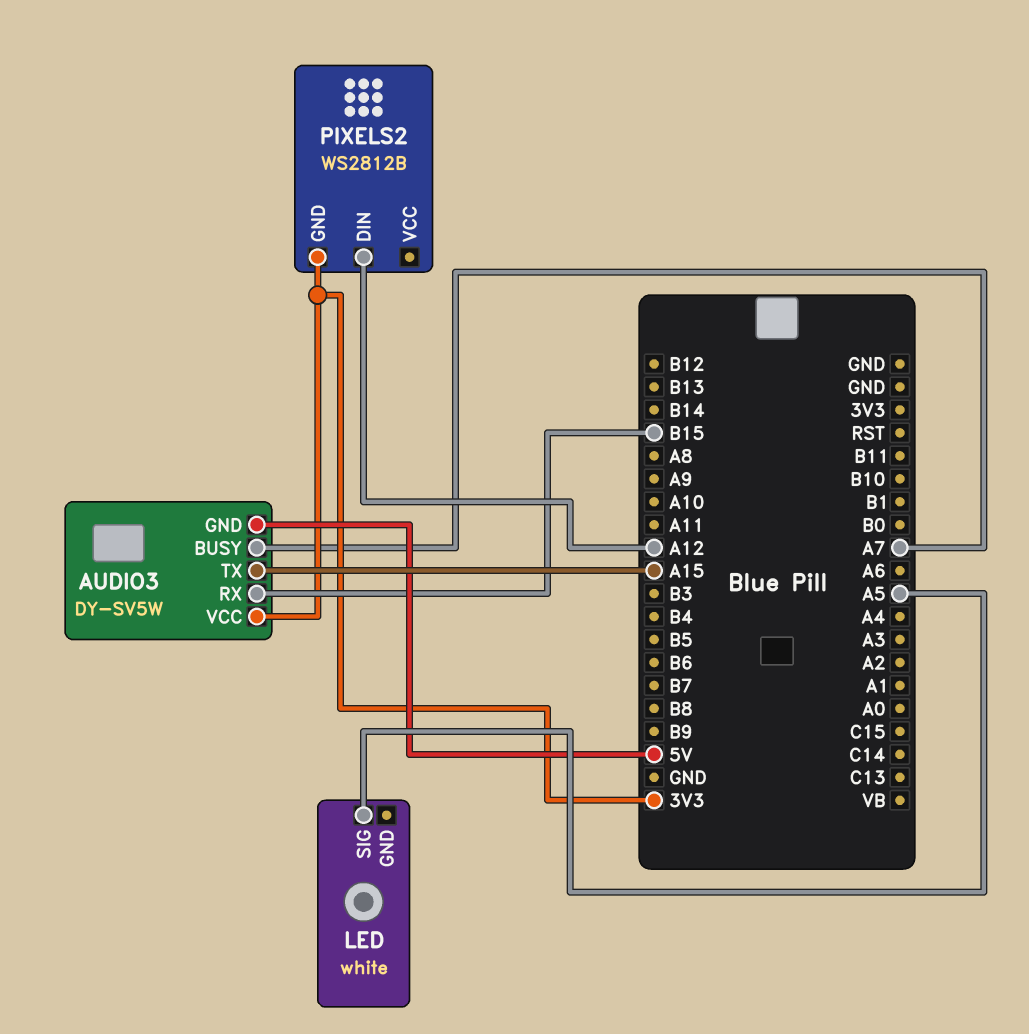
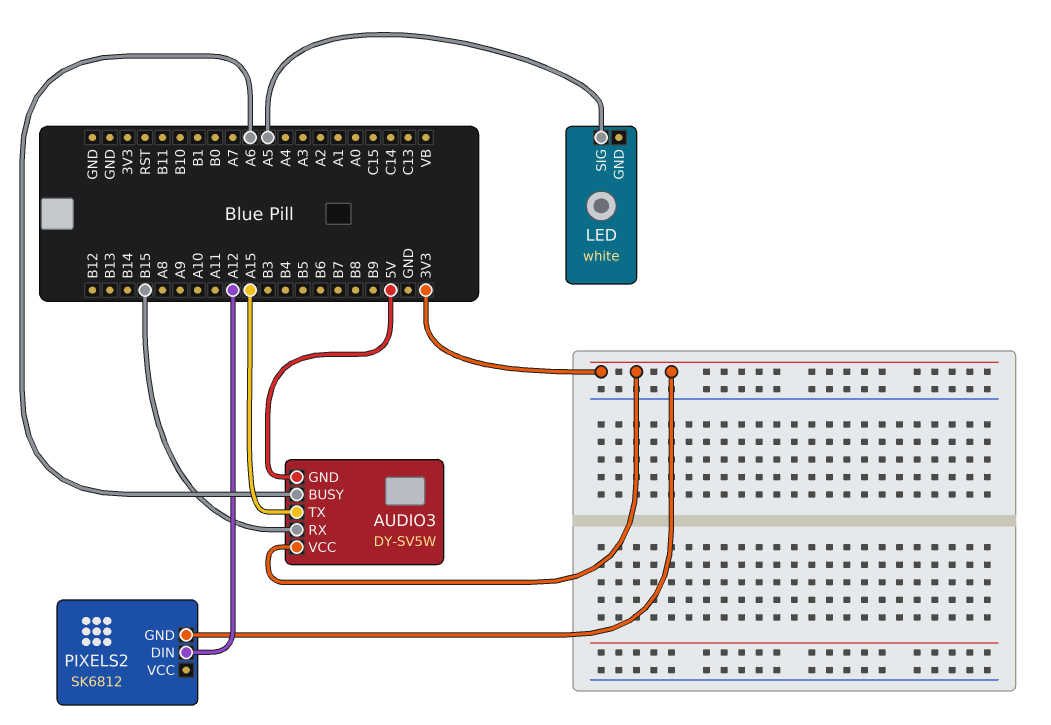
AUDIO3 pin BUSY: A7 -> A6
PIXELS2: WS2812B -> SK6812

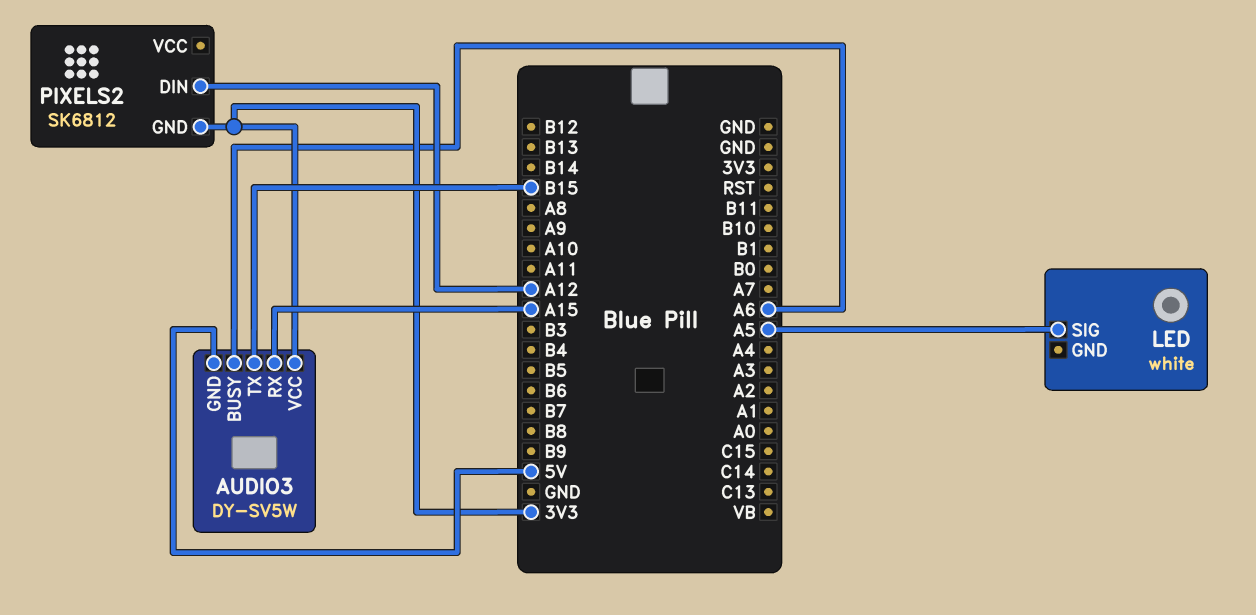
AUDIO3 pin RX: B15 -> A15
AUDIO3 pin TX: A15 -> B15

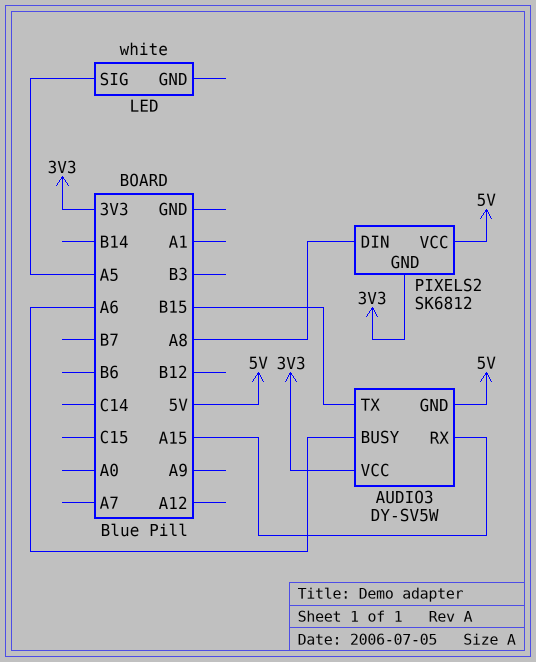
PIXELS2 pin DIN: A12 -> A8
PIXELS2 pin VCC: none -> 5V

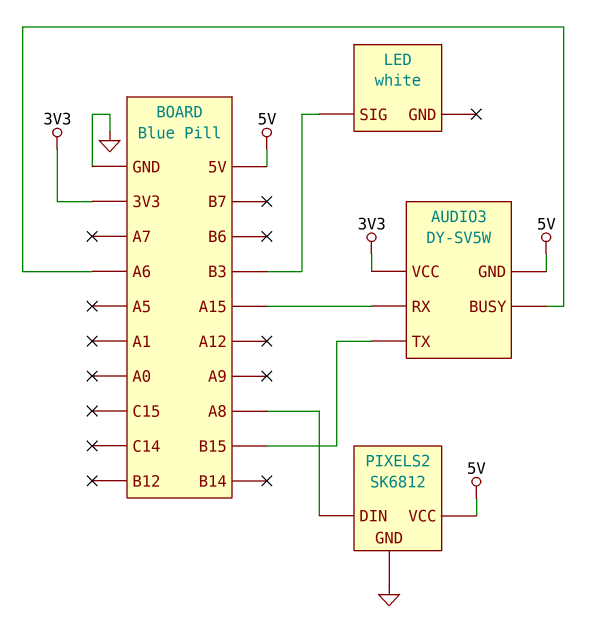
LED pin SIG: A5 -> B3
PIXELS2 pin GND: 3V3 -> GND

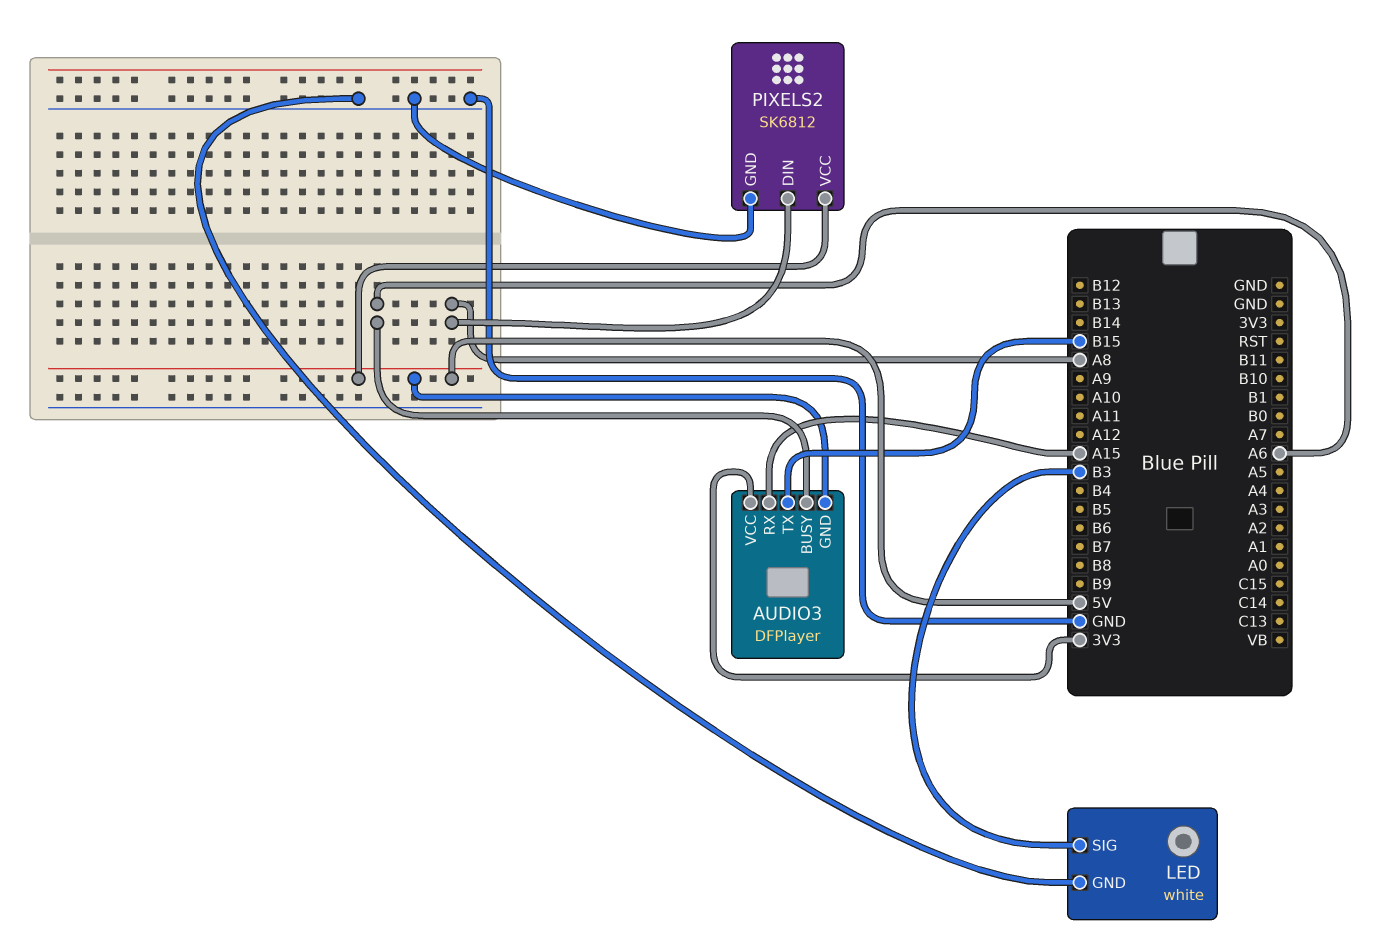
AUDIO3: DY-SV5W -> DFPlayer
LED pin GND: none -> GND

